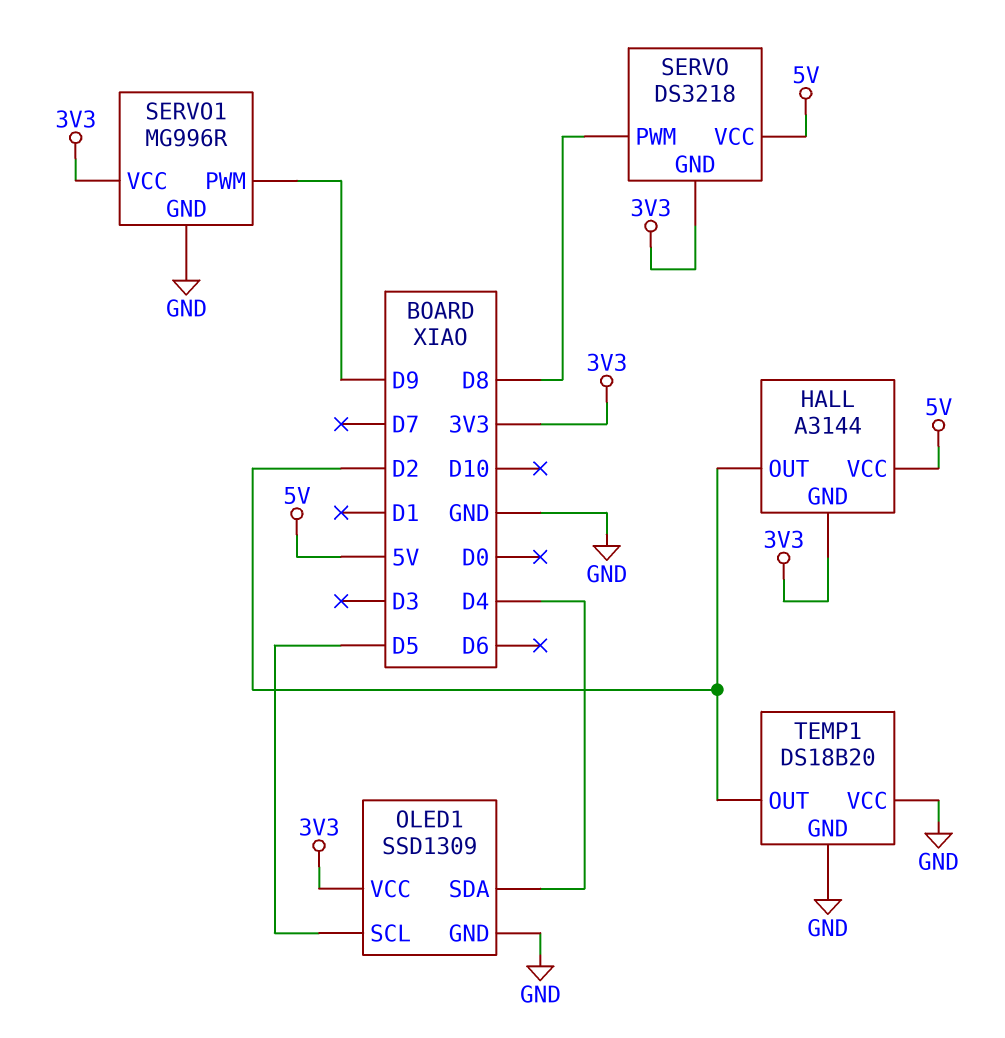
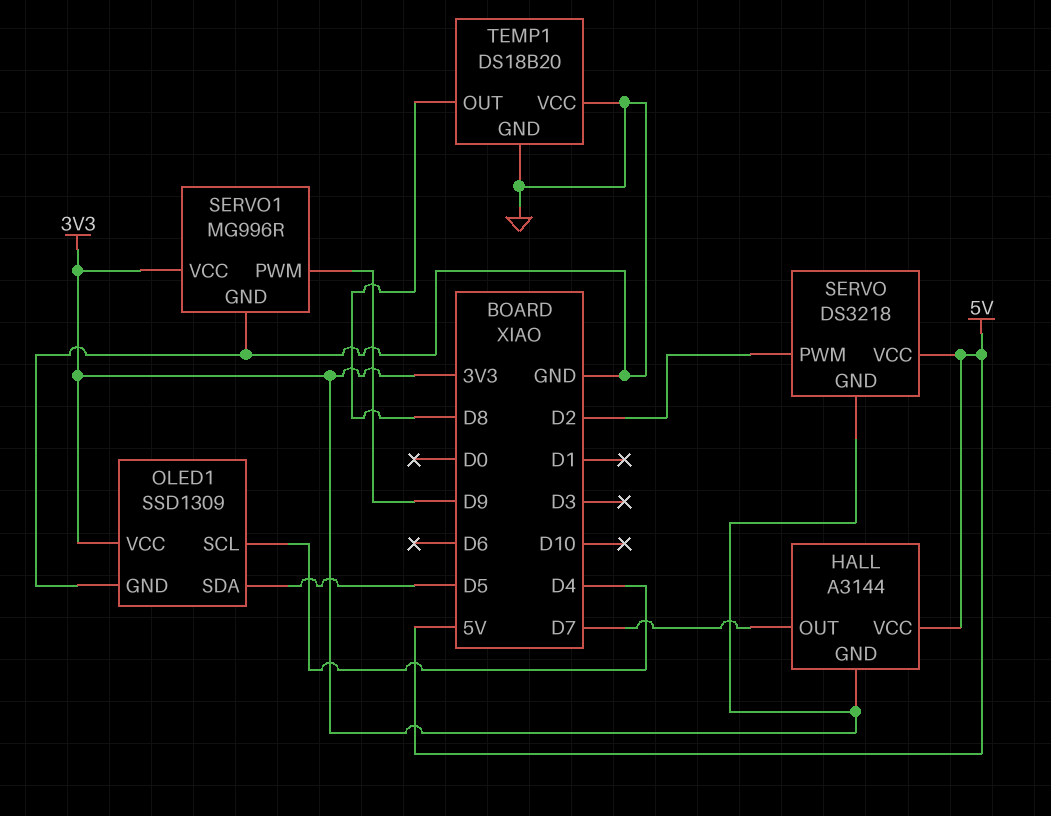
HALL pin OUT: D2 -> D7
OLED1 pin SCL: D5 -> D4
OLED1 pin SDA: D4 -> D5
SERVO pin PWM: D8 -> D2
TEMP1 pin OUT: D2 -> D8

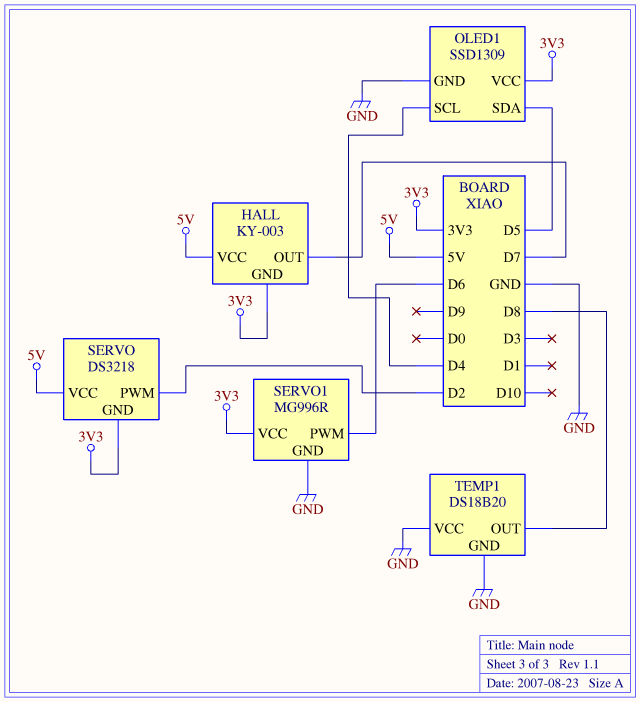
HALL: A3144 -> KY-003
SERVO1 pin PWM: D9 -> D6

